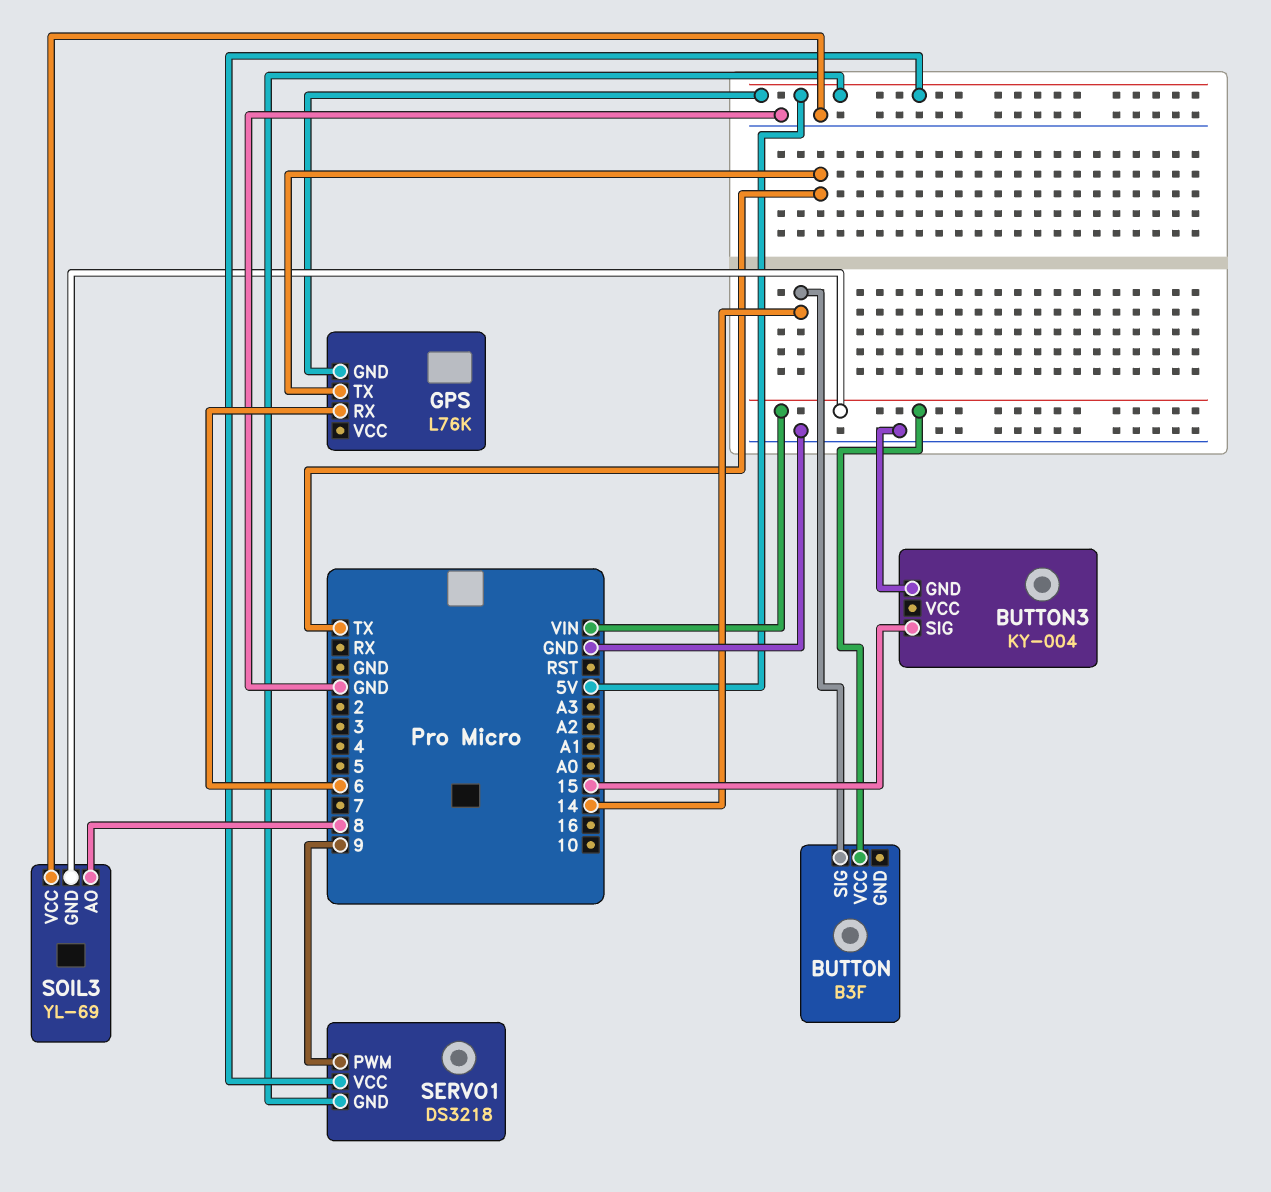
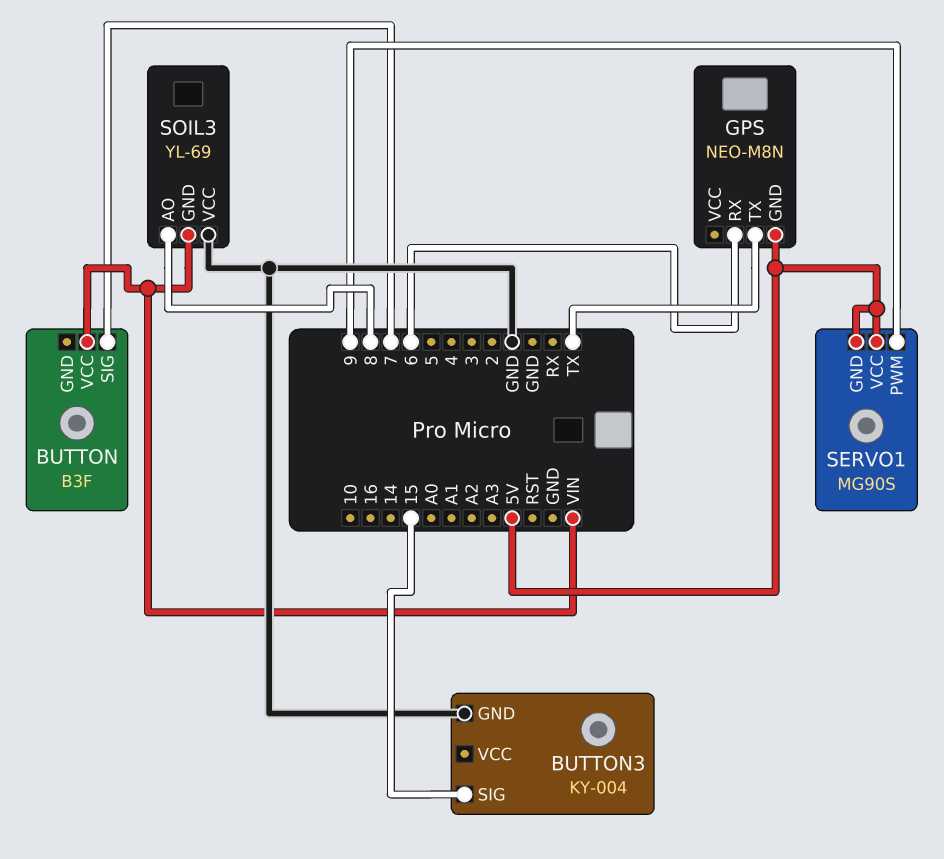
BUTTON pin SIG: 14 -> 7
GPS: L76K -> NEO-M8N
SERVO1: DS3218 -> MG90S

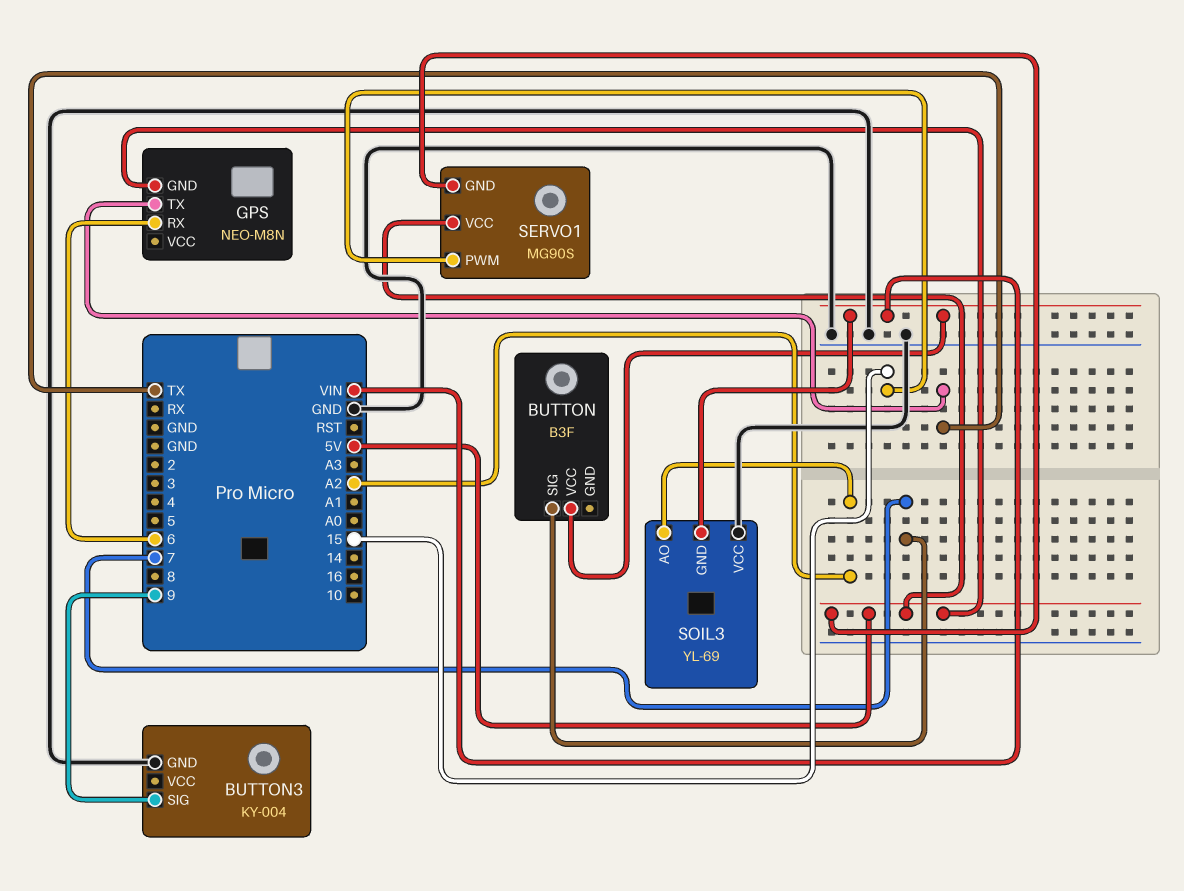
BUTTON3 pin SIG: 15 -> 9
SERVO1 pin PWM: 9 -> 15
SOIL3 pin AO: 8 -> A2

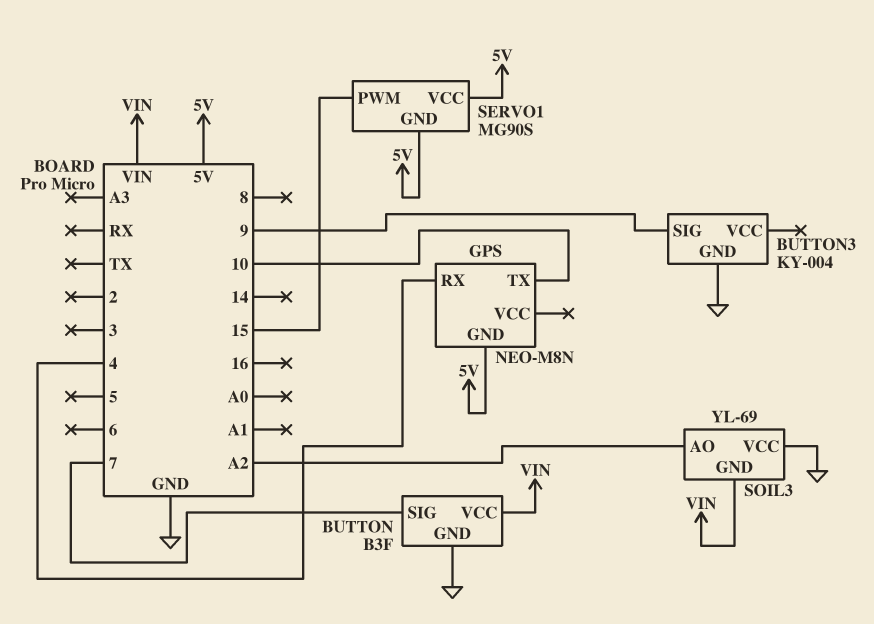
BUTTON pin GND: none -> GND
GPS pin RX: 6 -> 4
GPS pin TX: TX -> 10

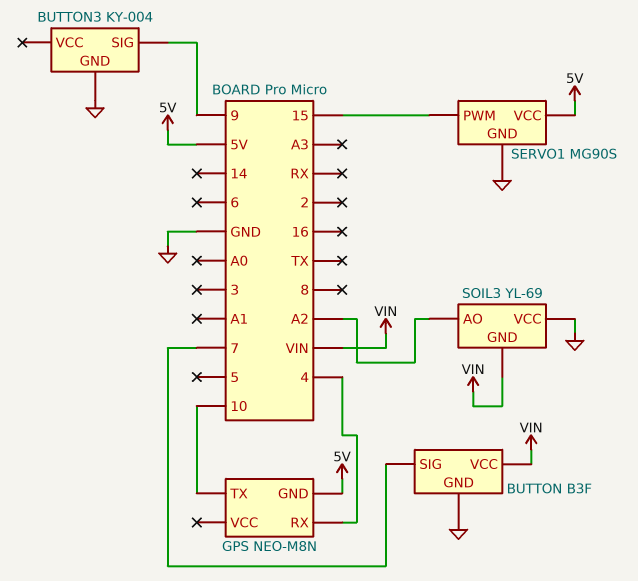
SERVO1 pin GND: 5V -> GND

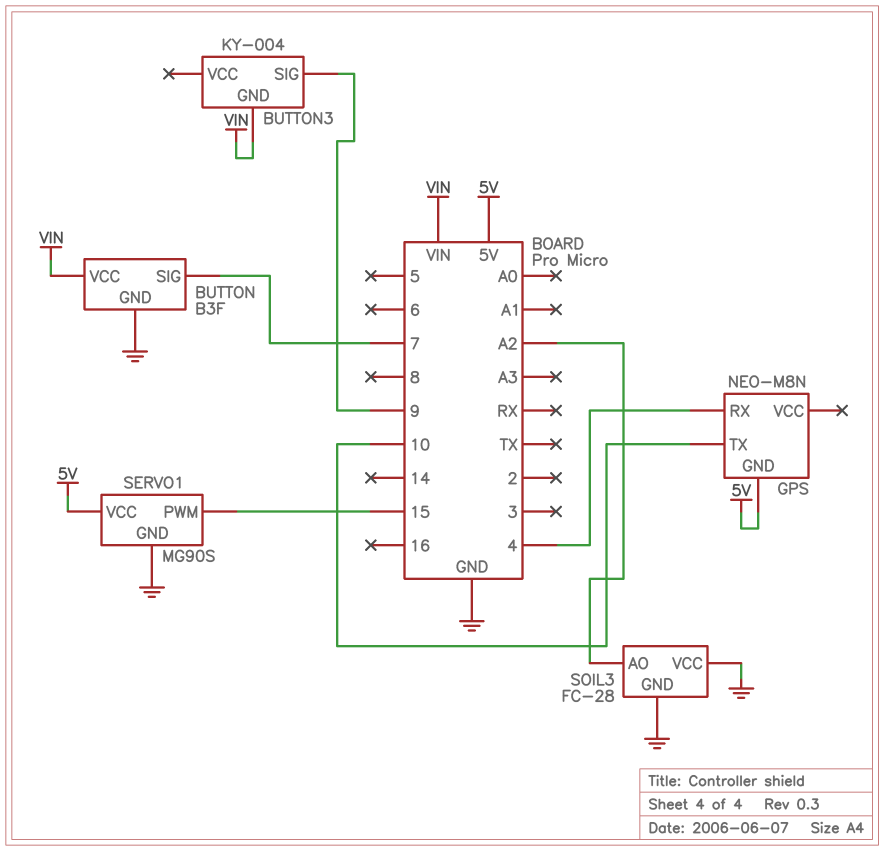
BUTTON3 pin GND: GND -> VIN
SOIL3: YL-69 -> FC-28
SOIL3 pin GND: VIN -> GND

